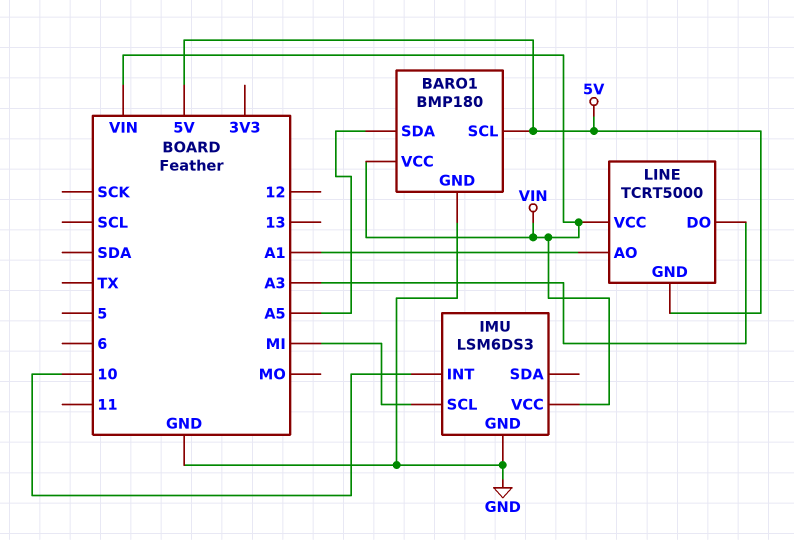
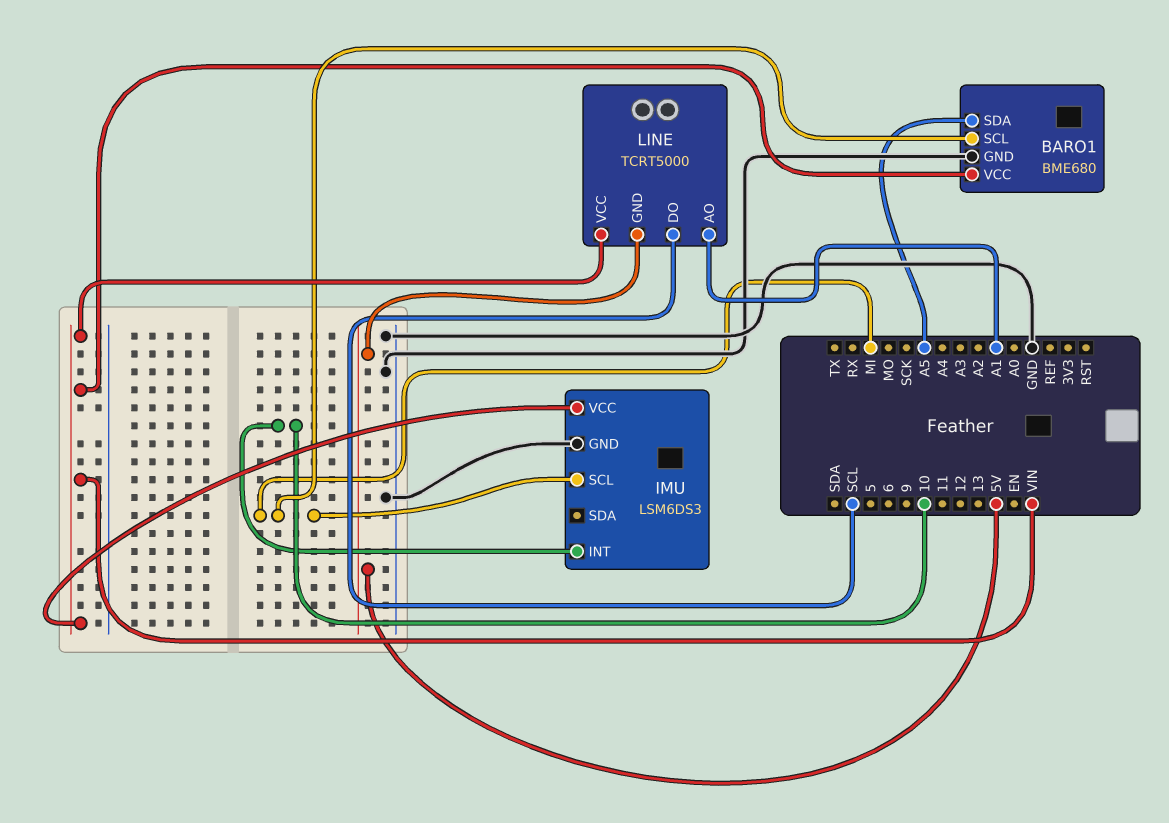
BARO1: BMP180 -> BME680
BARO1 pin SCL: 5V -> MI
LINE pin DO: A3 -> SCL

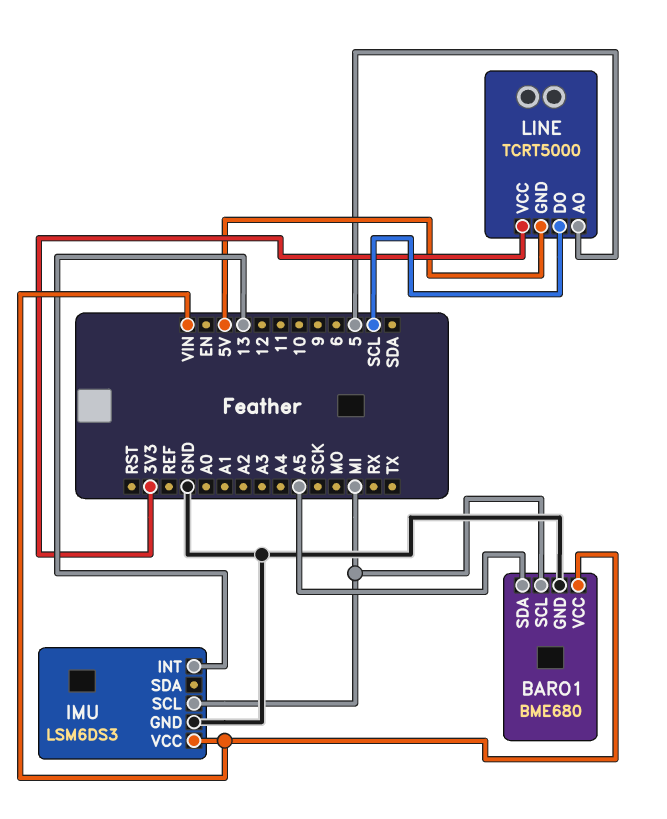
IMU pin INT: 10 -> 13
LINE pin AO: A1 -> 5
LINE pin VCC: VIN -> 3V3

